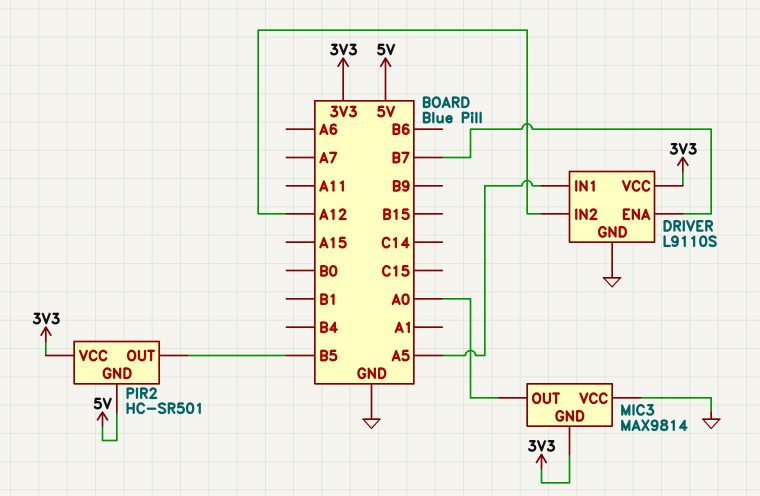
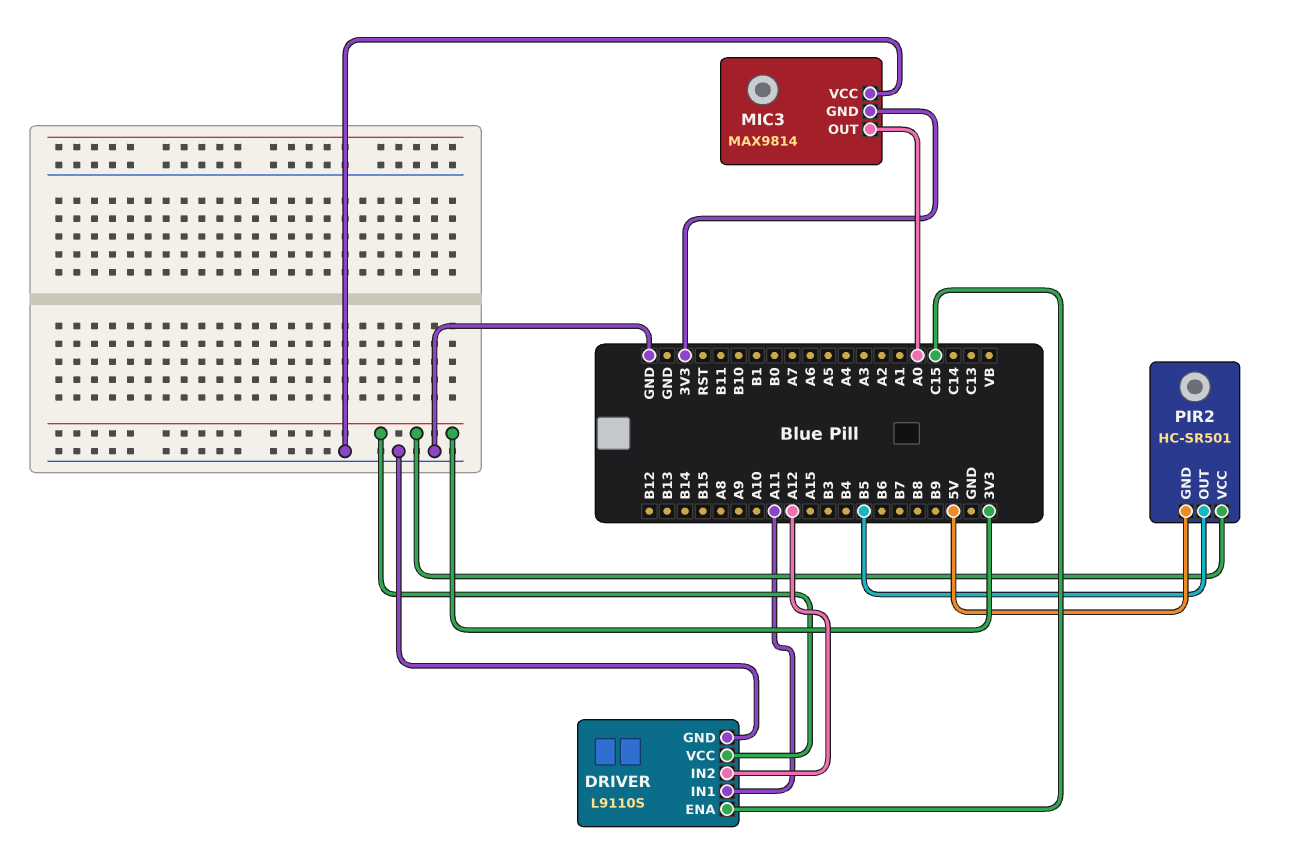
DRIVER pin ENA: B7 -> C15
DRIVER pin IN1: A5 -> A11

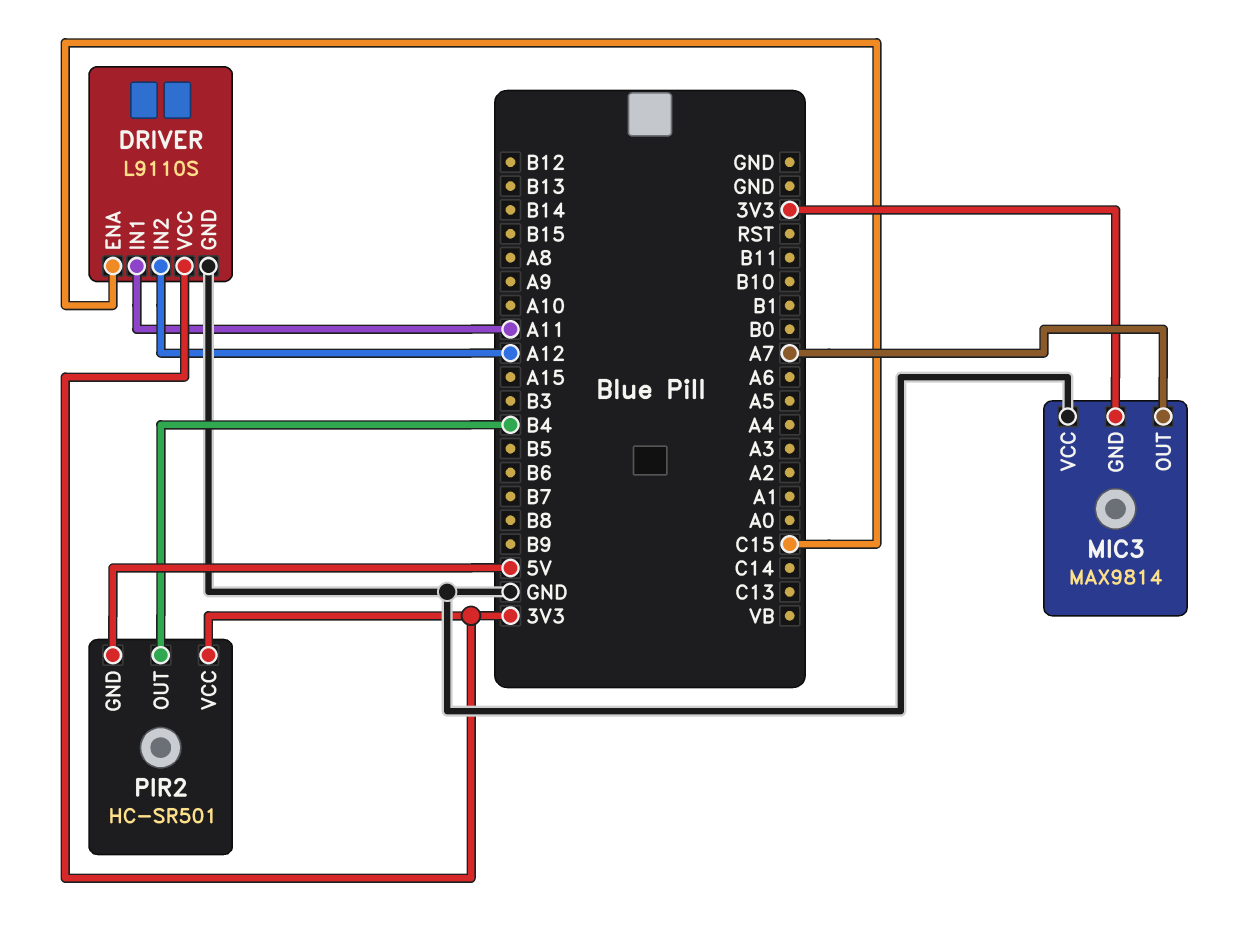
MIC3 pin OUT: A0 -> A7
PIR2 pin OUT: B5 -> B4

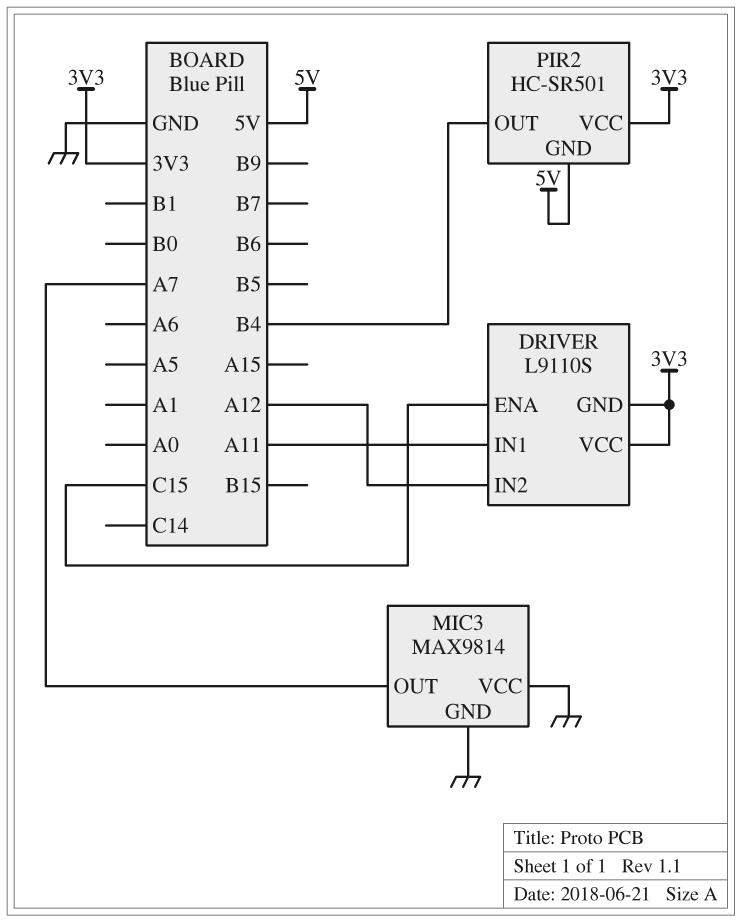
DRIVER pin GND: GND -> 3V3
MIC3 pin GND: 3V3 -> GND

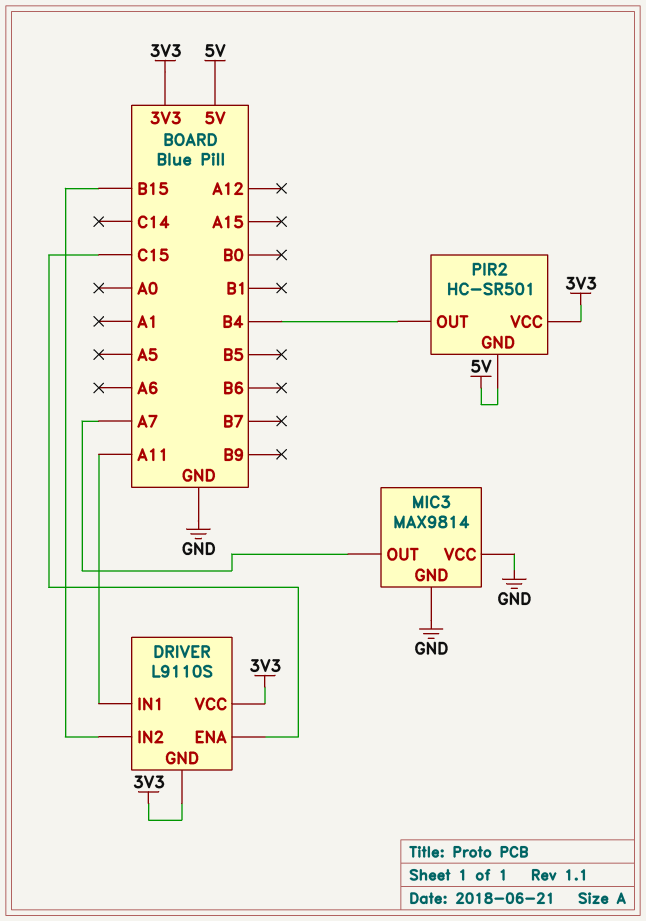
DRIVER pin IN2: A12 -> B15

